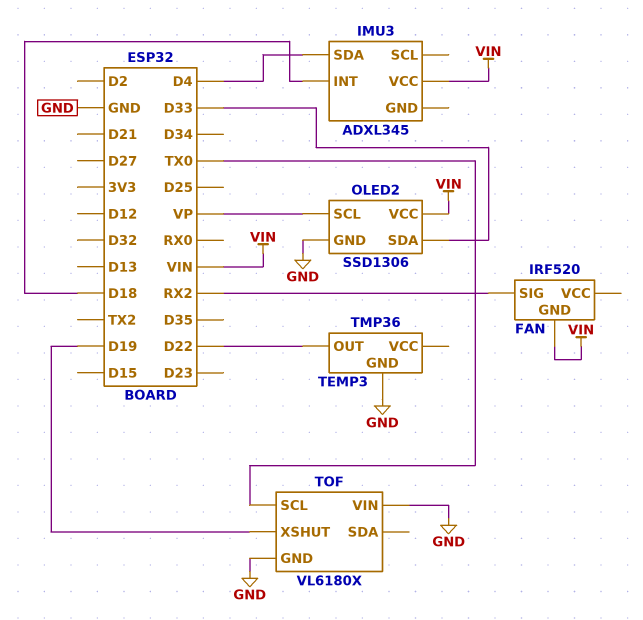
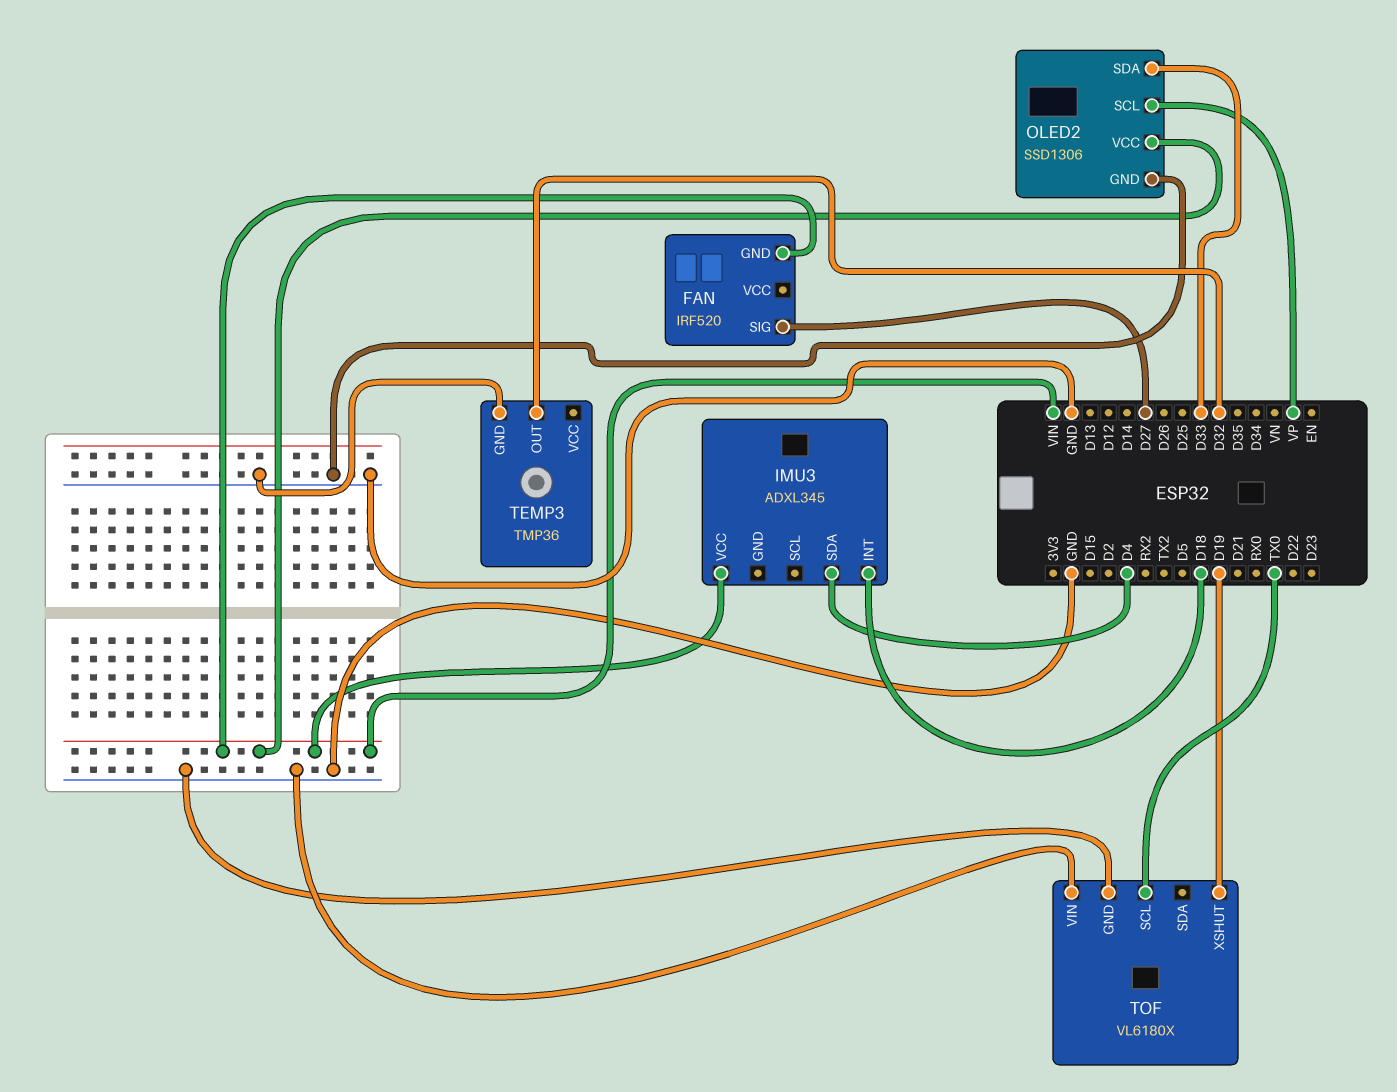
FAN pin SIG: RX2 -> D27
TEMP3 pin OUT: D22 -> D32

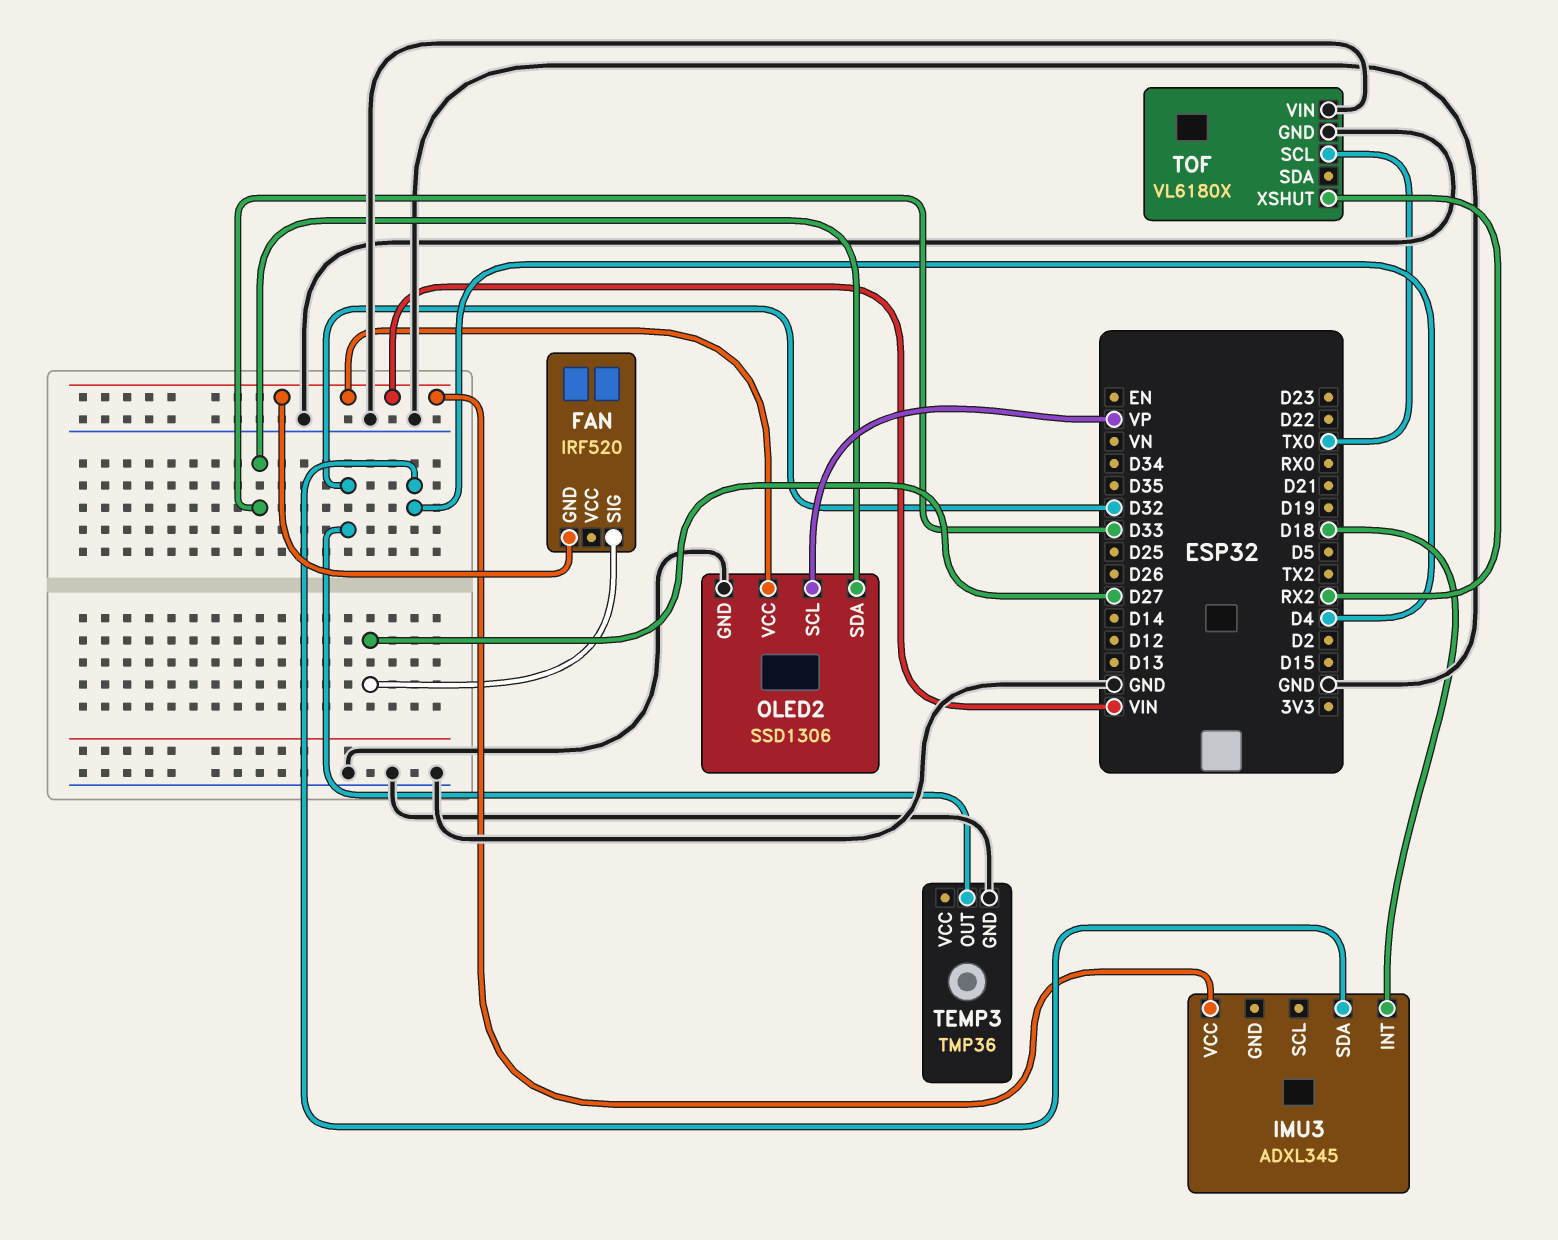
TOF pin XSHUT: D19 -> RX2

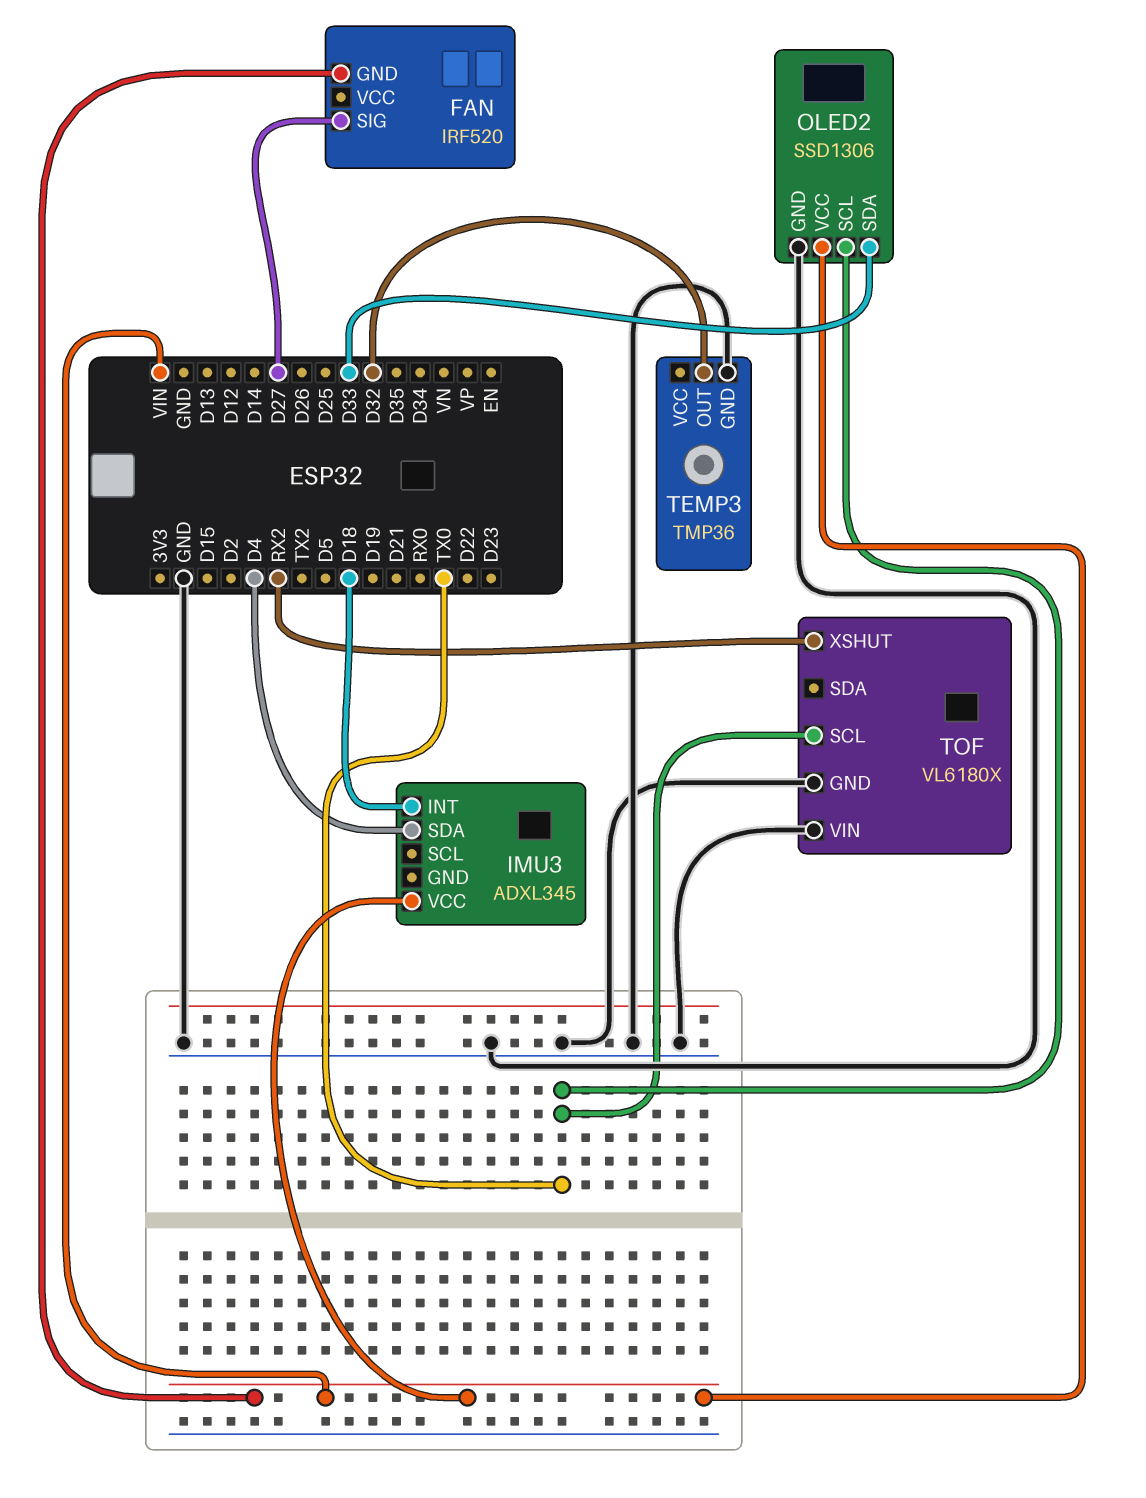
OLED2 pin SCL: VP -> TX0

